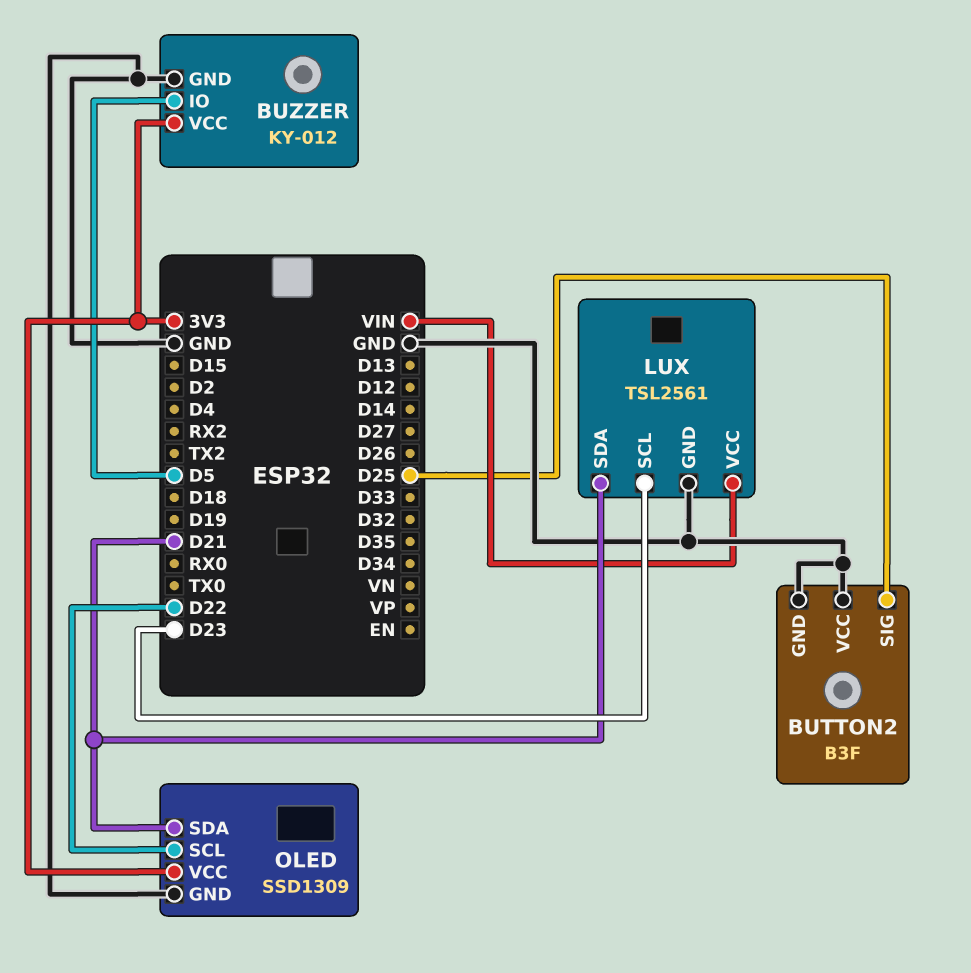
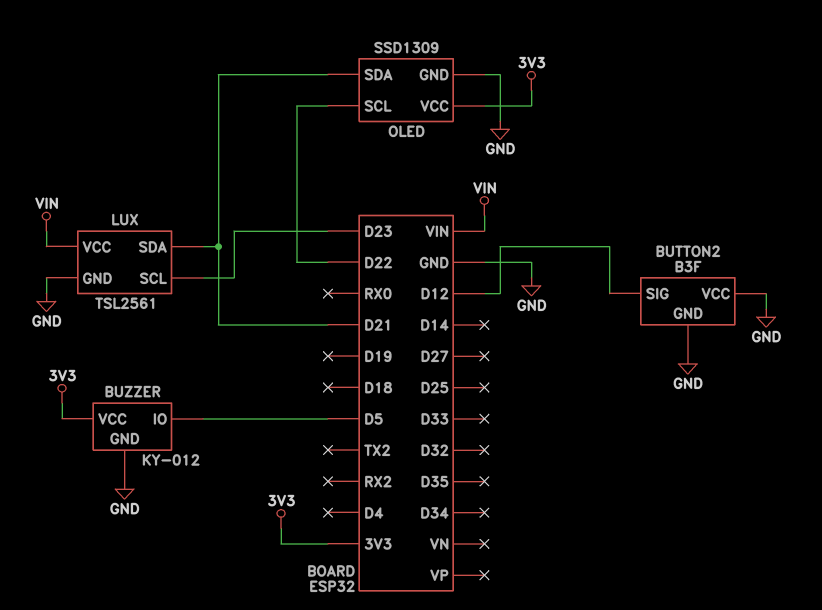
BUTTON2 pin SIG: D25 -> D12

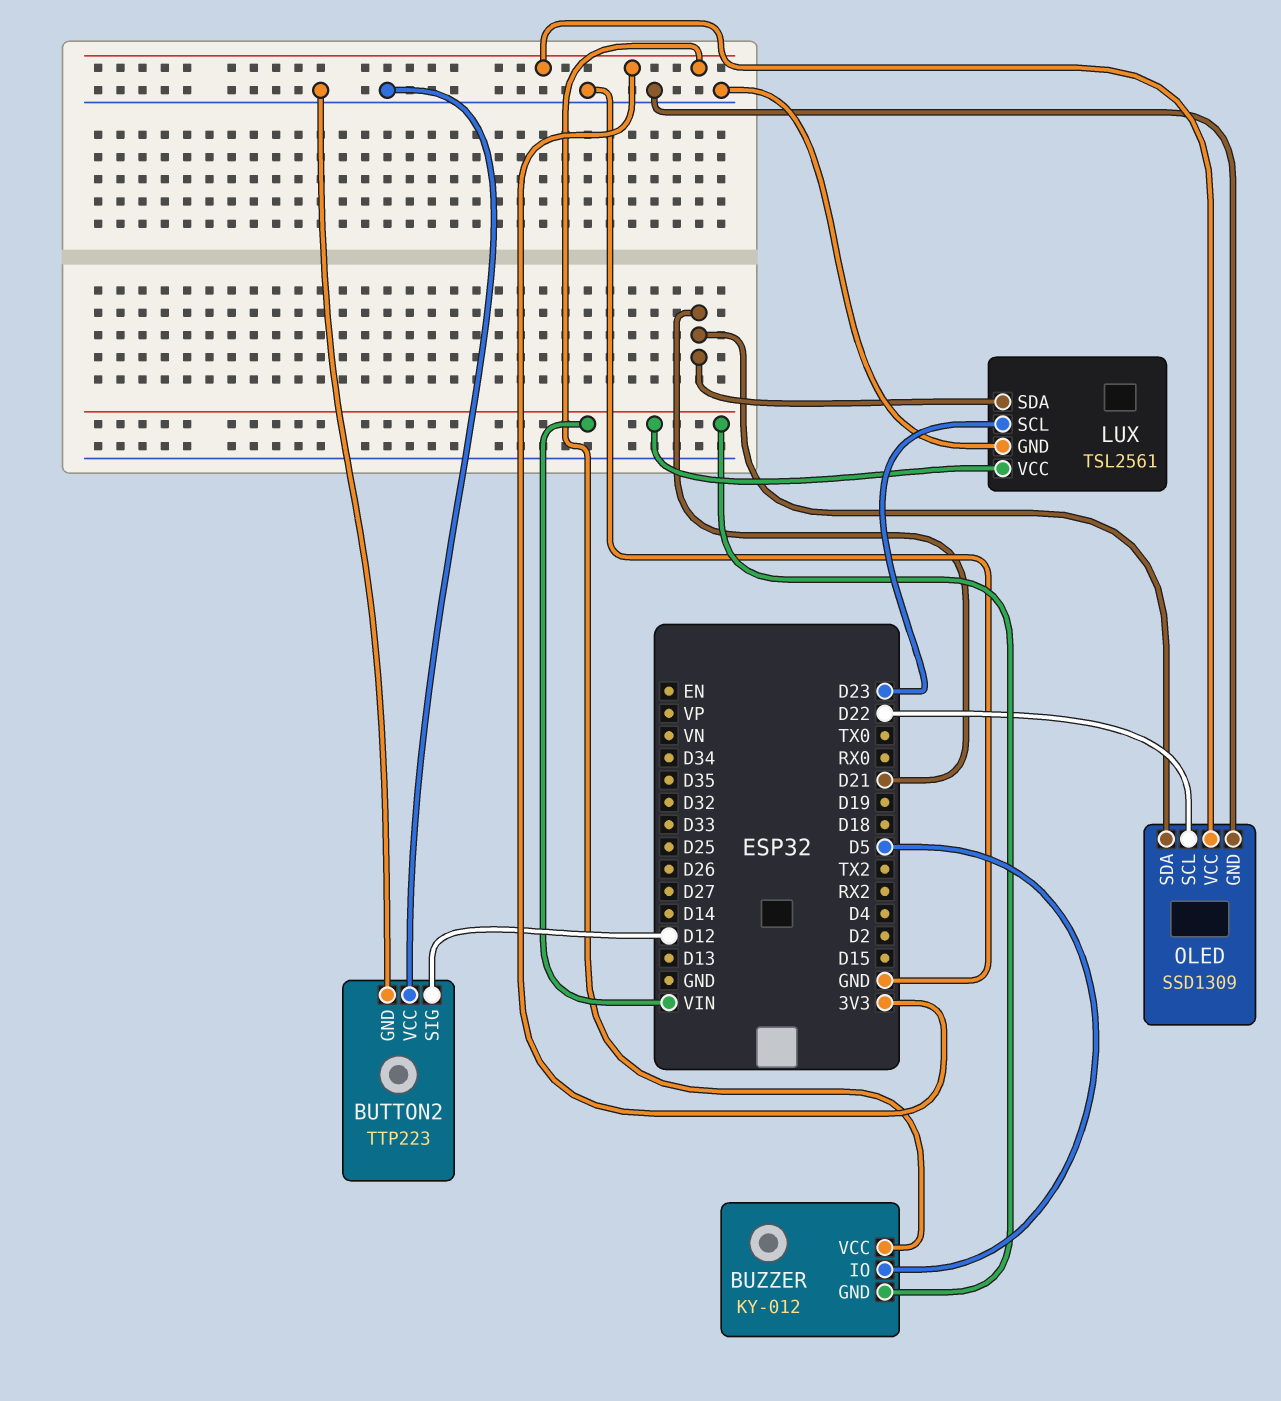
BUTTON2: B3F -> TTP223
BUZZER pin GND: GND -> VIN

